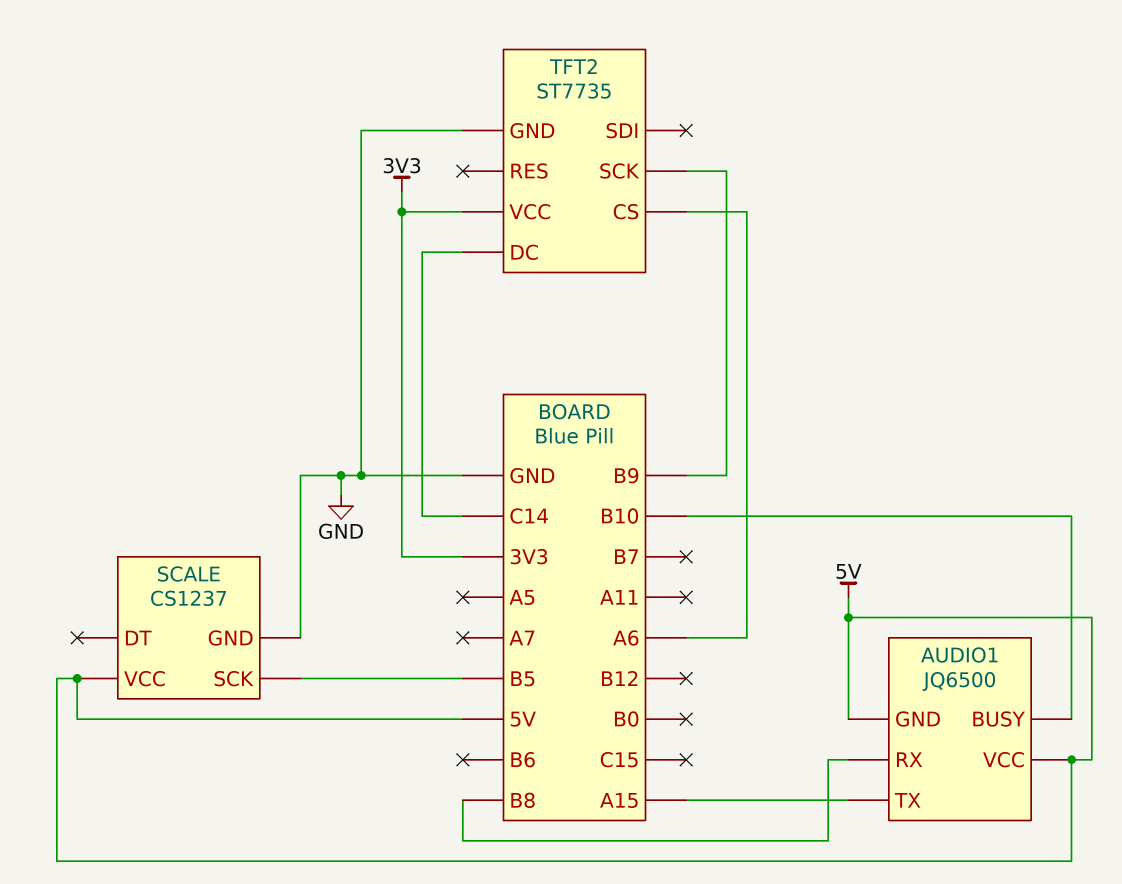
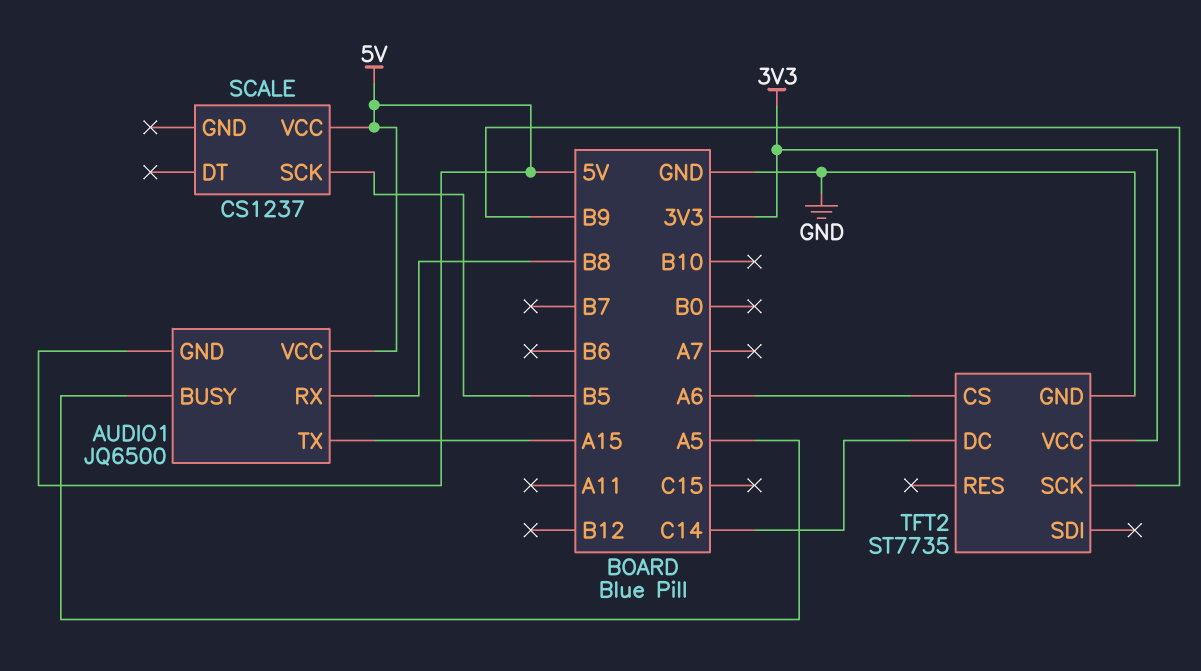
AUDIO1 pin BUSY: B10 -> A5
SCALE pin GND: GND -> none

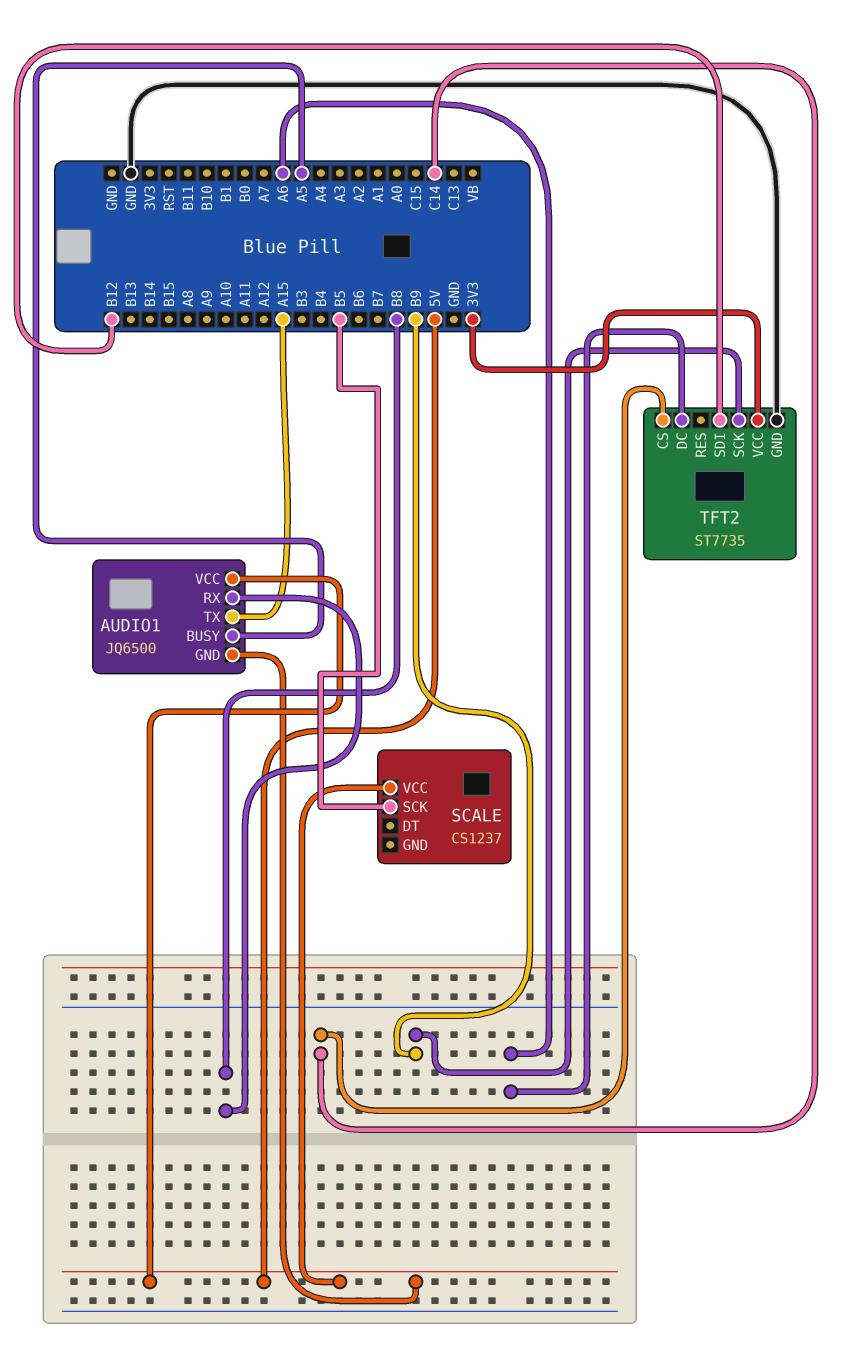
TFT2 pin CS: A6 -> C14
TFT2 pin DC: C14 -> A6
TFT2 pin SDI: none -> B12

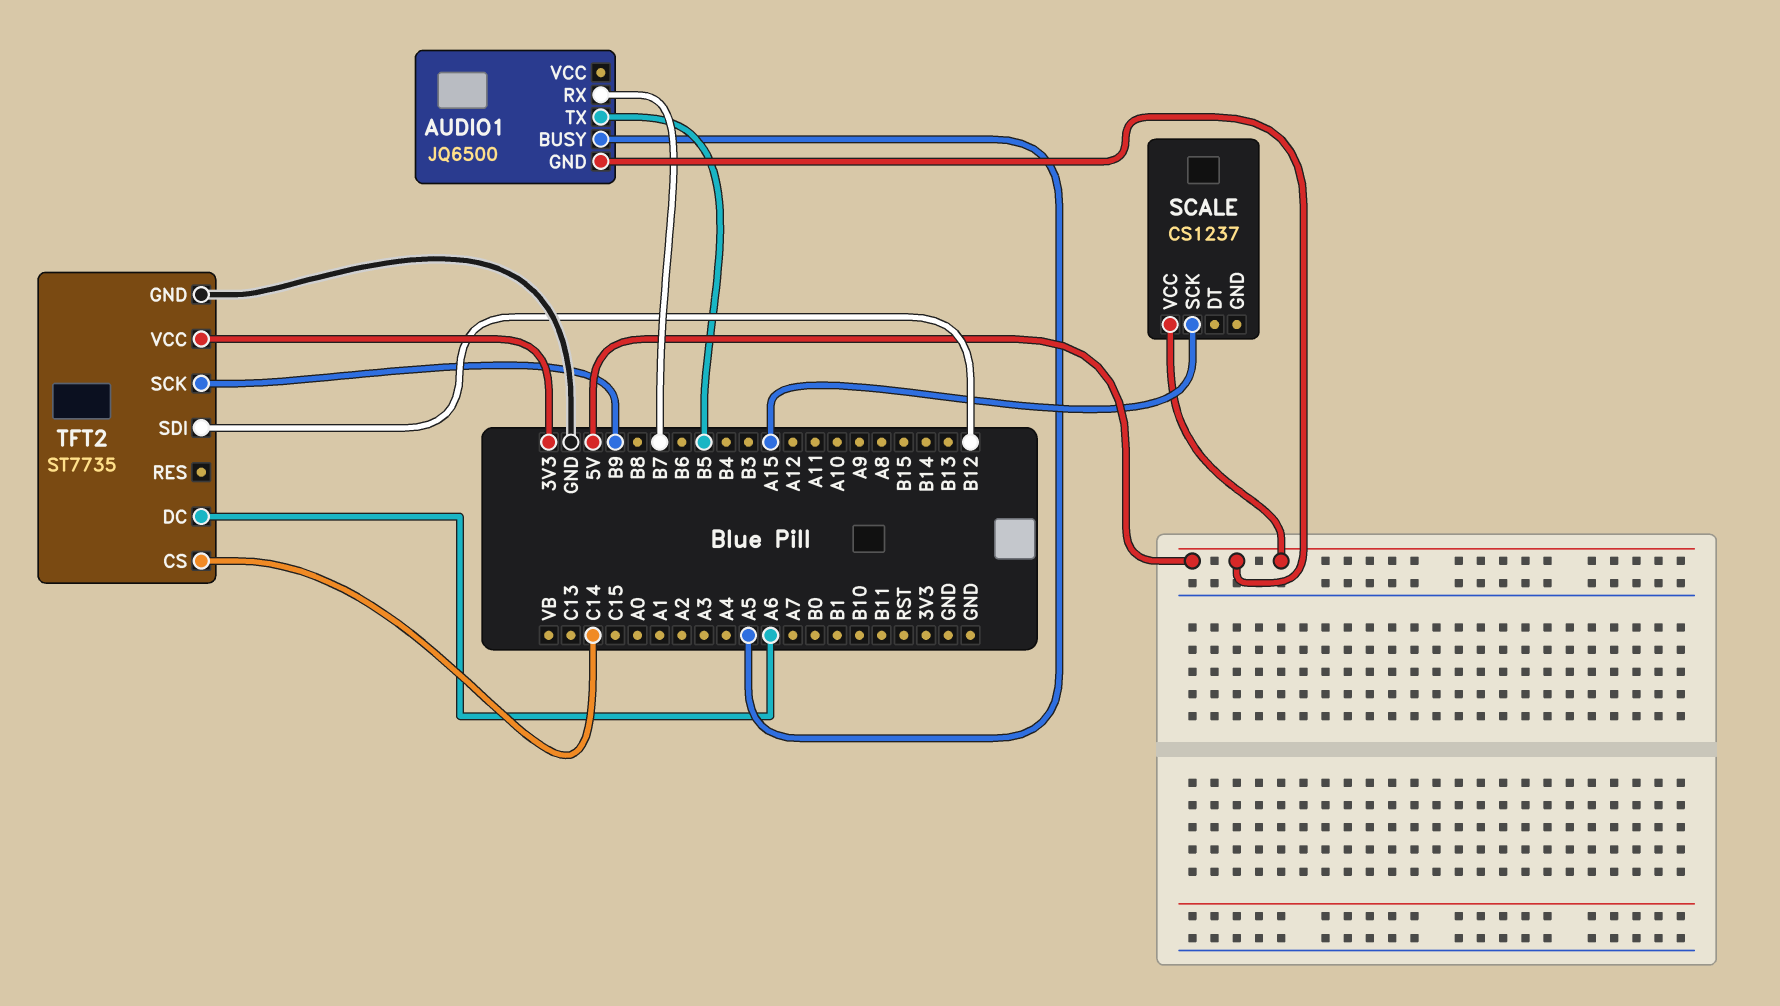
AUDIO1 pin RX: B8 -> B7
AUDIO1 pin TX: A15 -> B5
AUDIO1 pin VCC: 5V -> none
SCALE pin SCK: B5 -> A15

